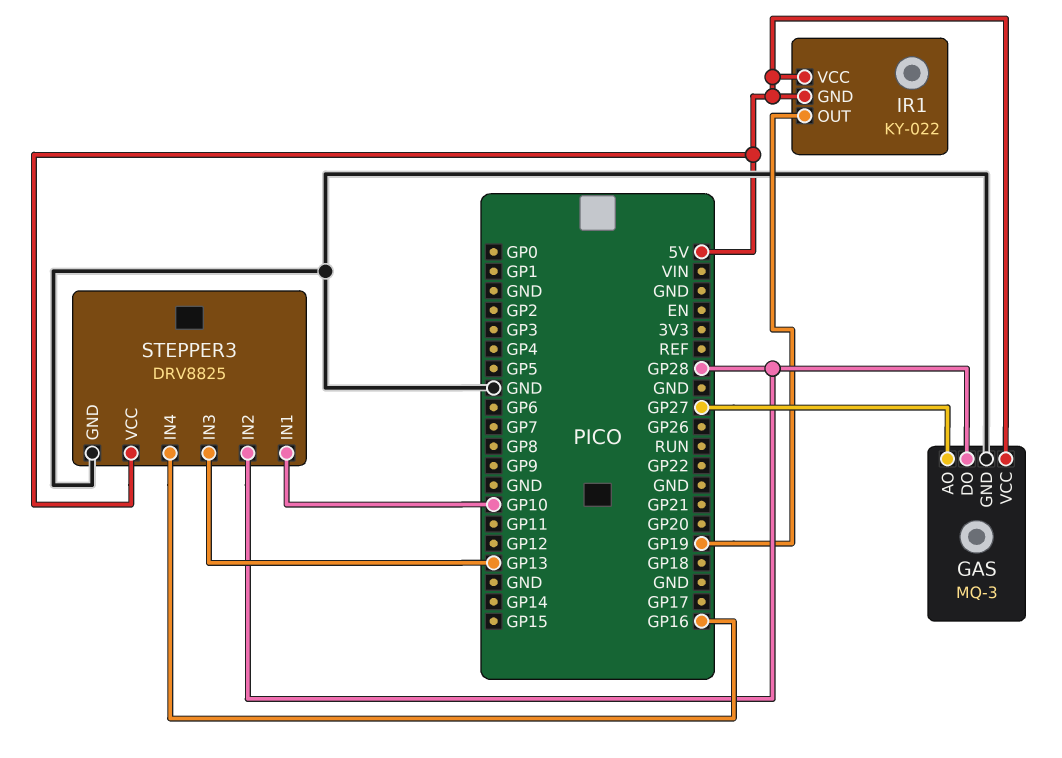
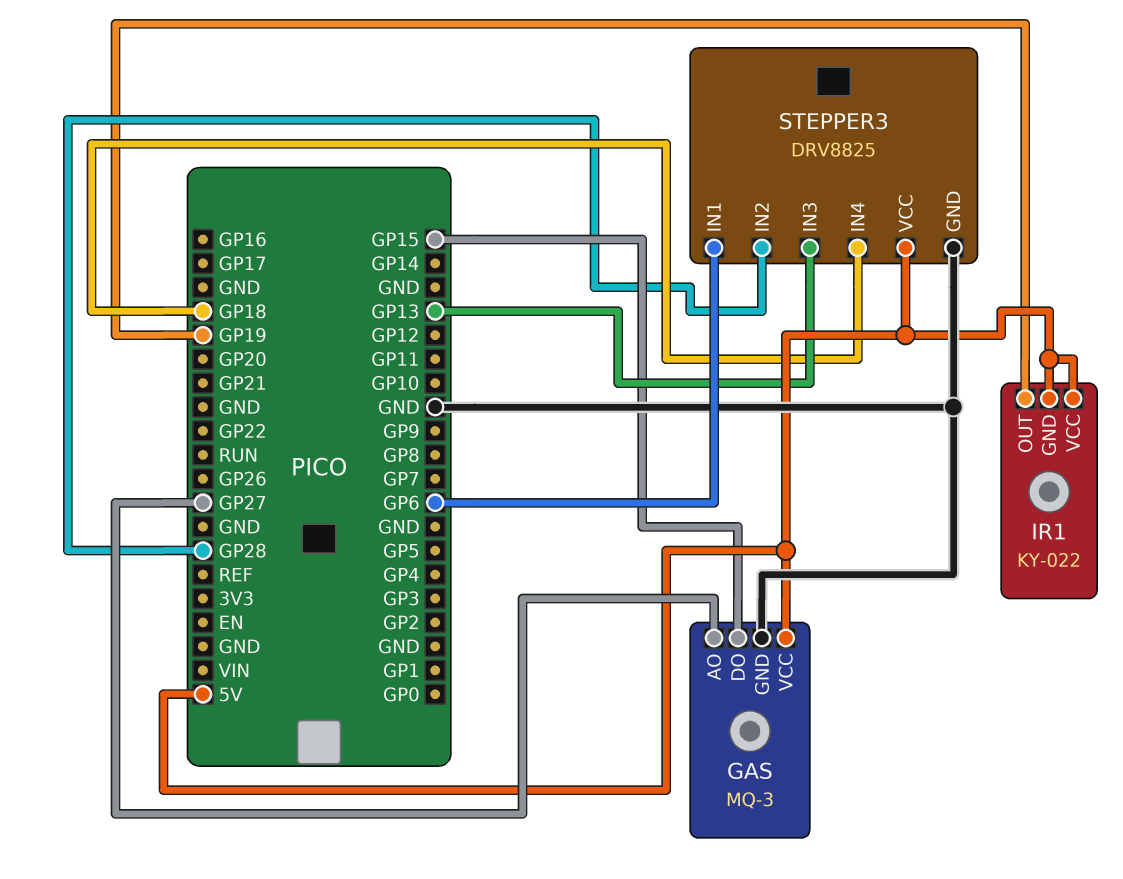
GAS pin DO: GP28 -> GP15
STEPPER3 pin IN1: GP10 -> GP6
STEPPER3 pin IN4: GP16 -> GP18

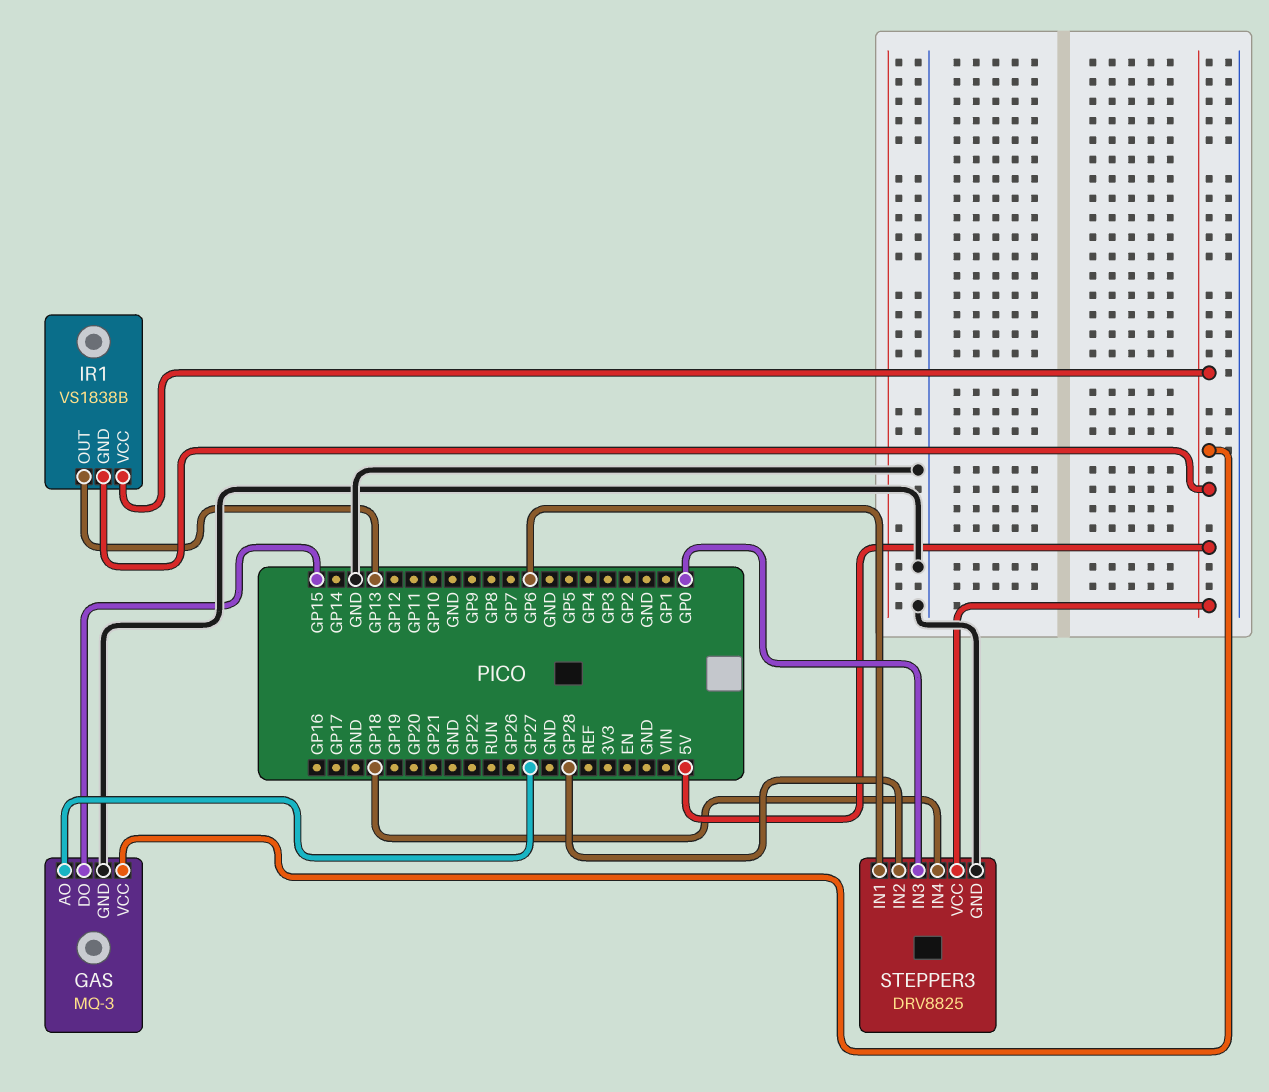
IR1: KY-022 -> VS1838B
IR1 pin OUT: GP19 -> GP13
STEPPER3 pin IN3: GP13 -> GP0

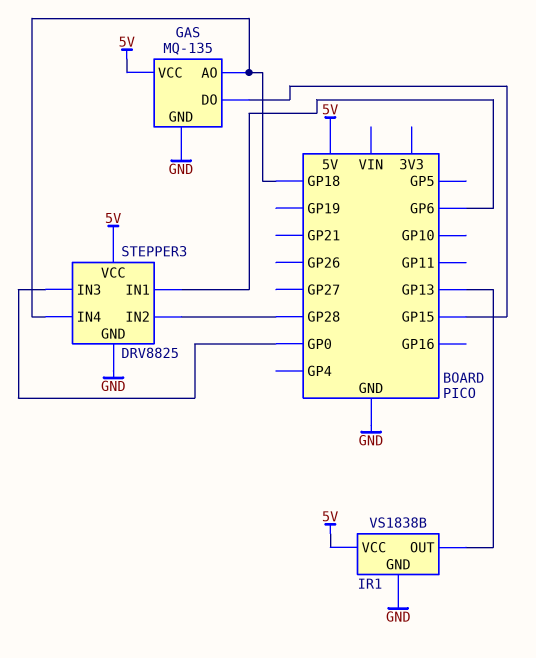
GAS: MQ-3 -> MQ-135
GAS pin AO: GP27 -> GP18
IR1 pin GND: 5V -> GND

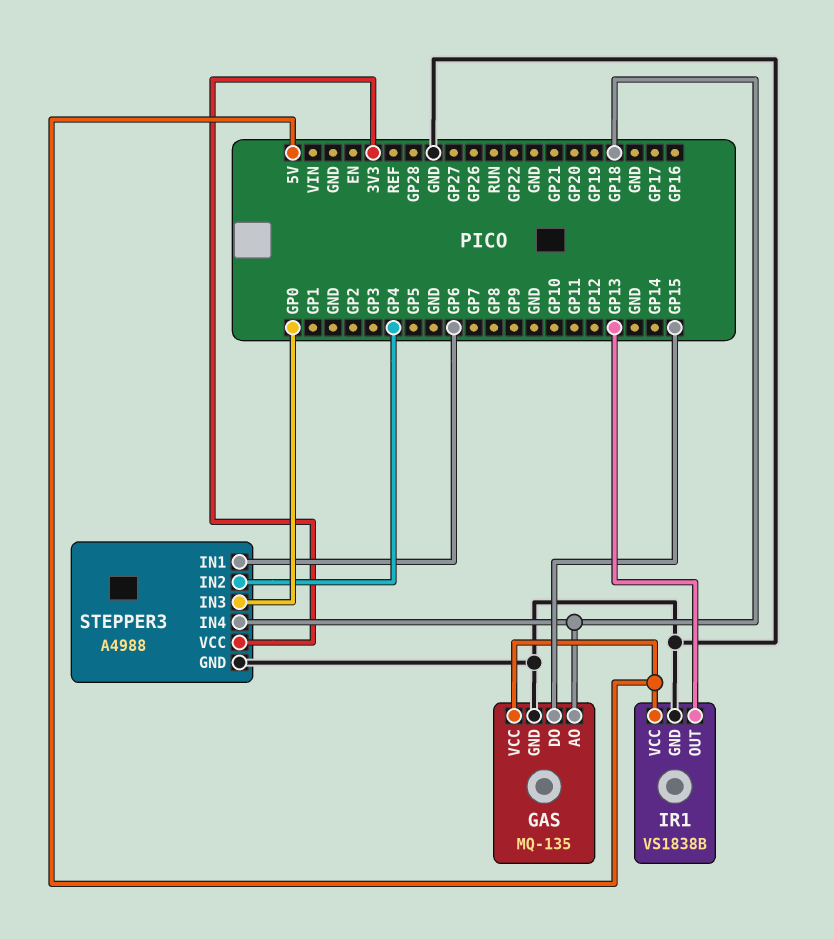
STEPPER3: DRV8825 -> A4988
STEPPER3 pin IN2: GP28 -> GP4
STEPPER3 pin VCC: 5V -> 3V3

